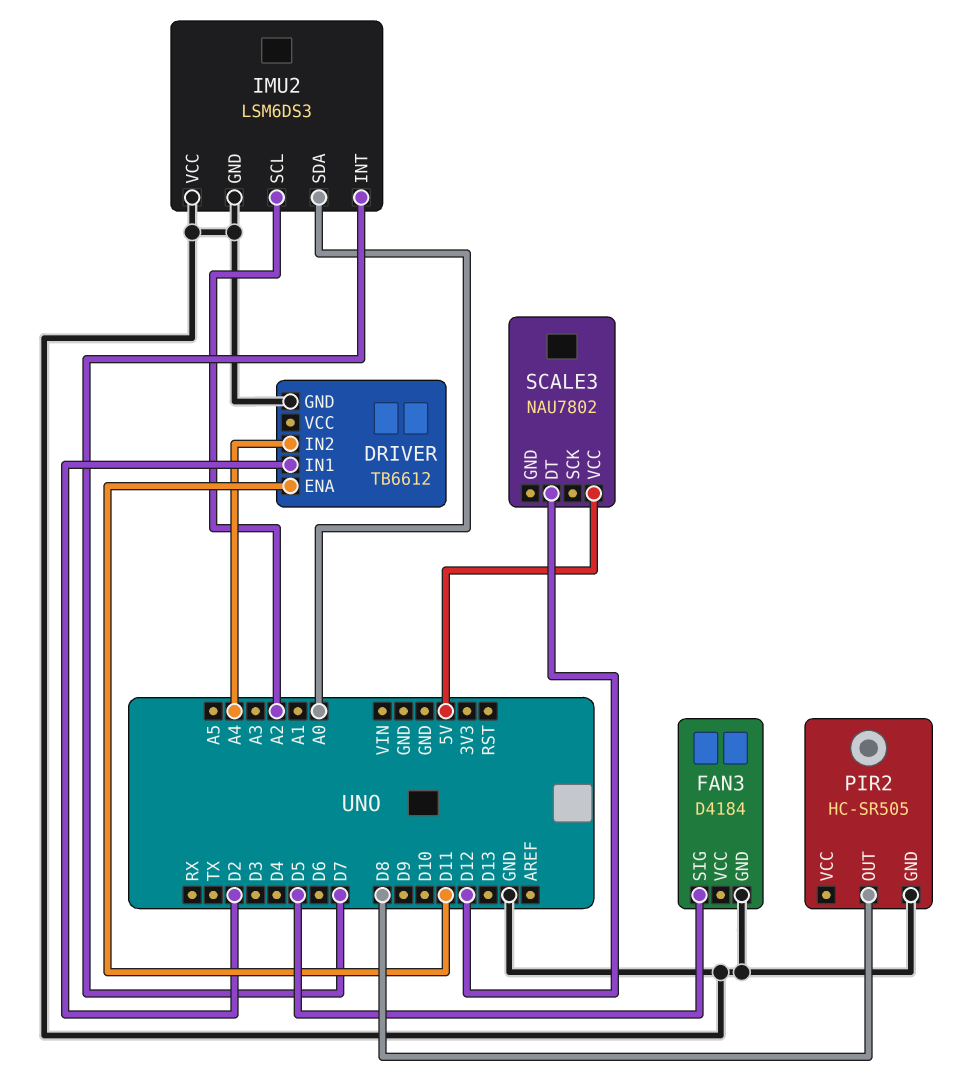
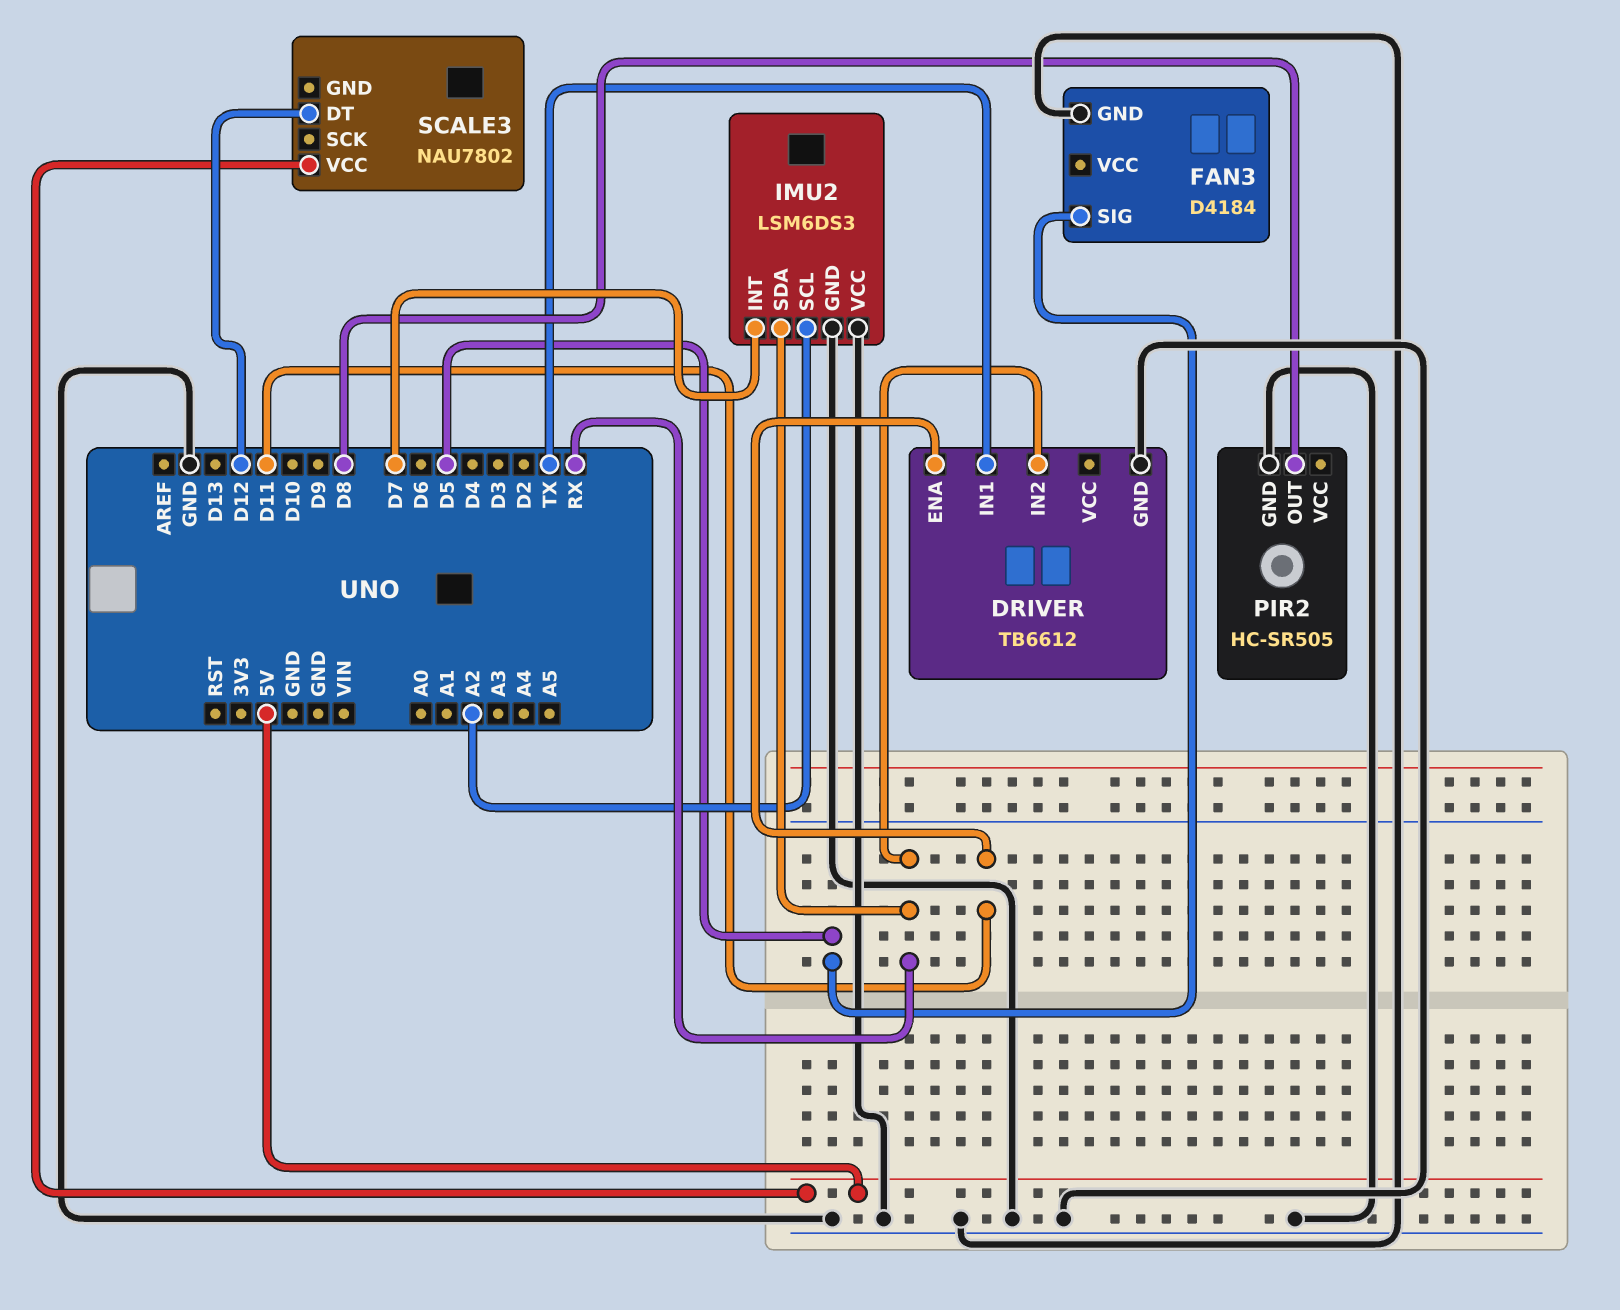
DRIVER pin IN1: D2 -> TX
DRIVER pin IN2: A4 -> RX
IMU2 pin SDA: A0 -> RX

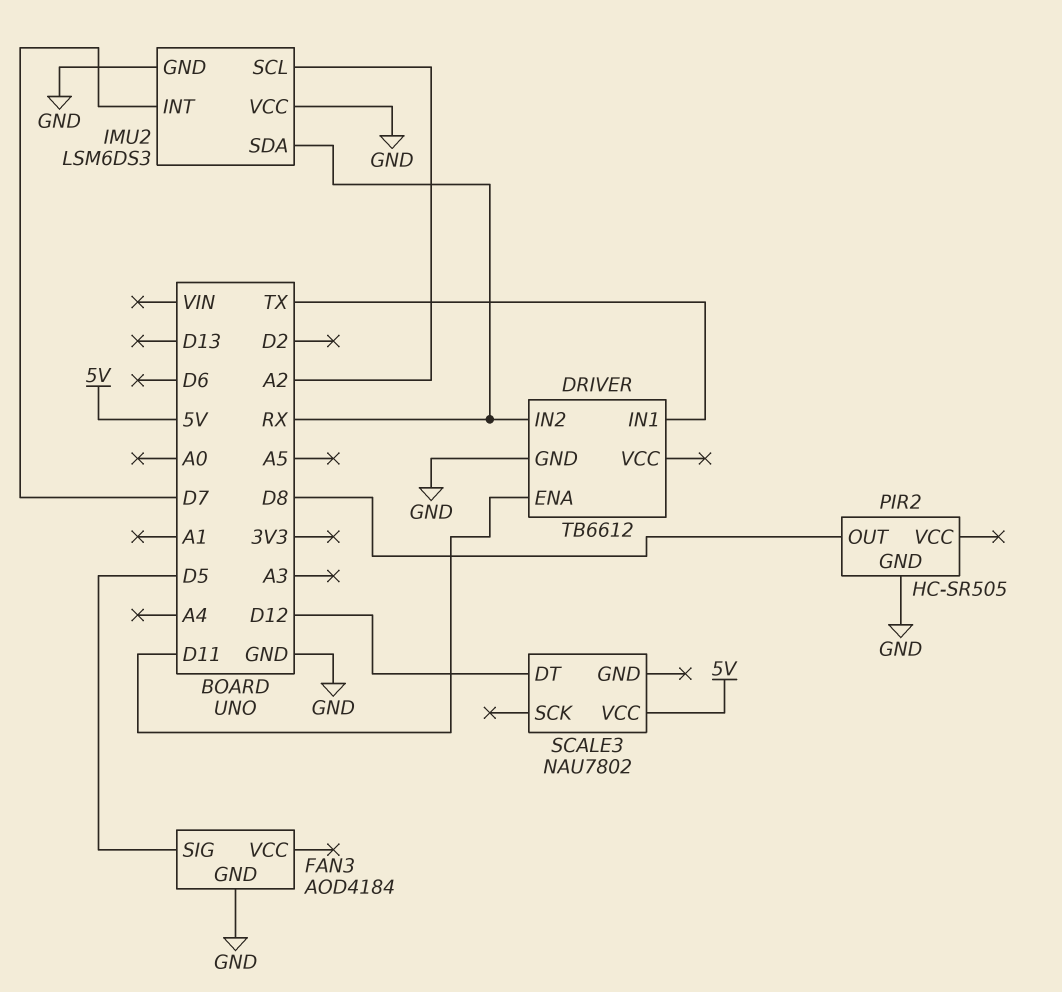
FAN3: D4184 -> AOD4184

